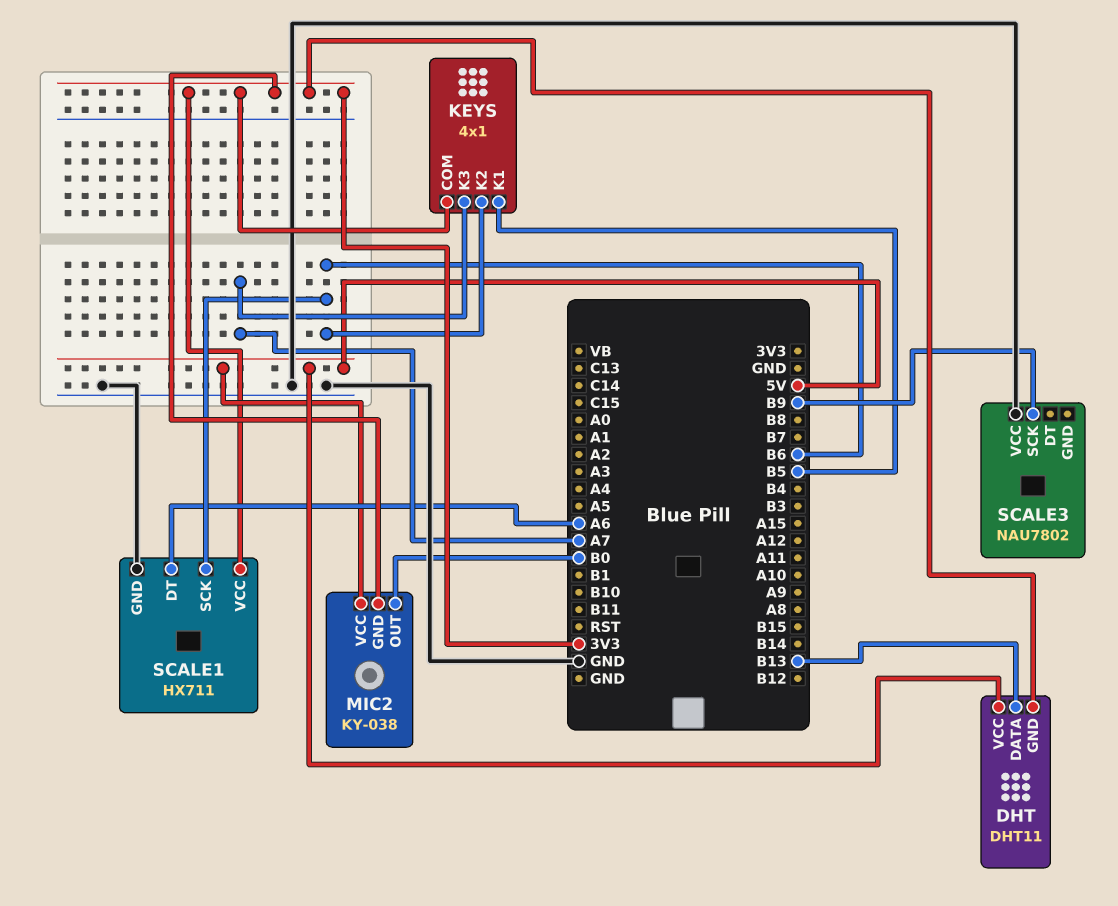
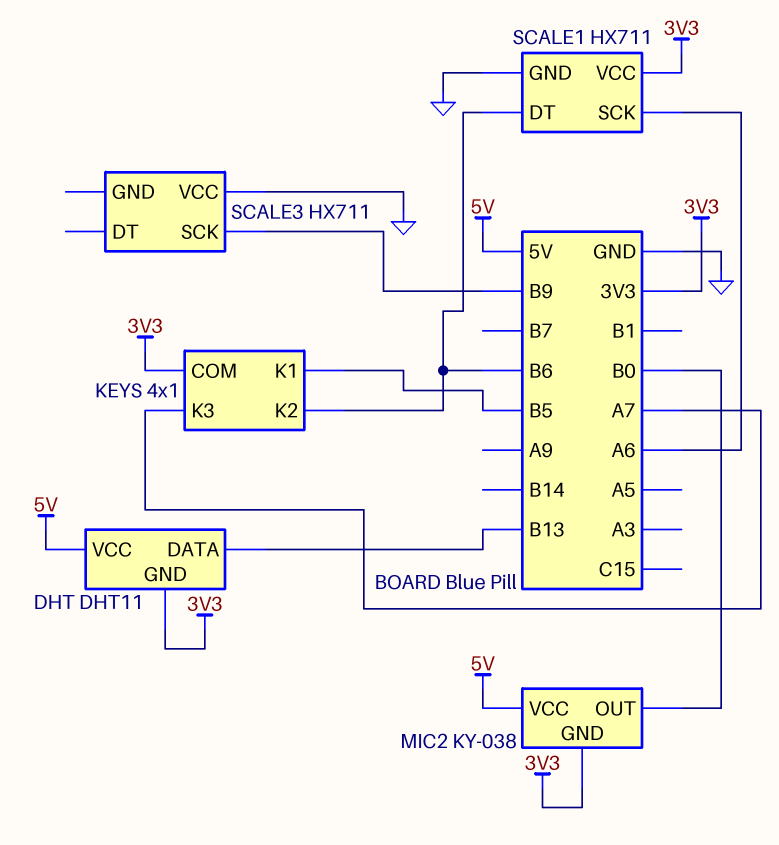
SCALE1 pin DT: A6 -> B6
SCALE1 pin SCK: B6 -> A6
SCALE3: NAU7802 -> HX711

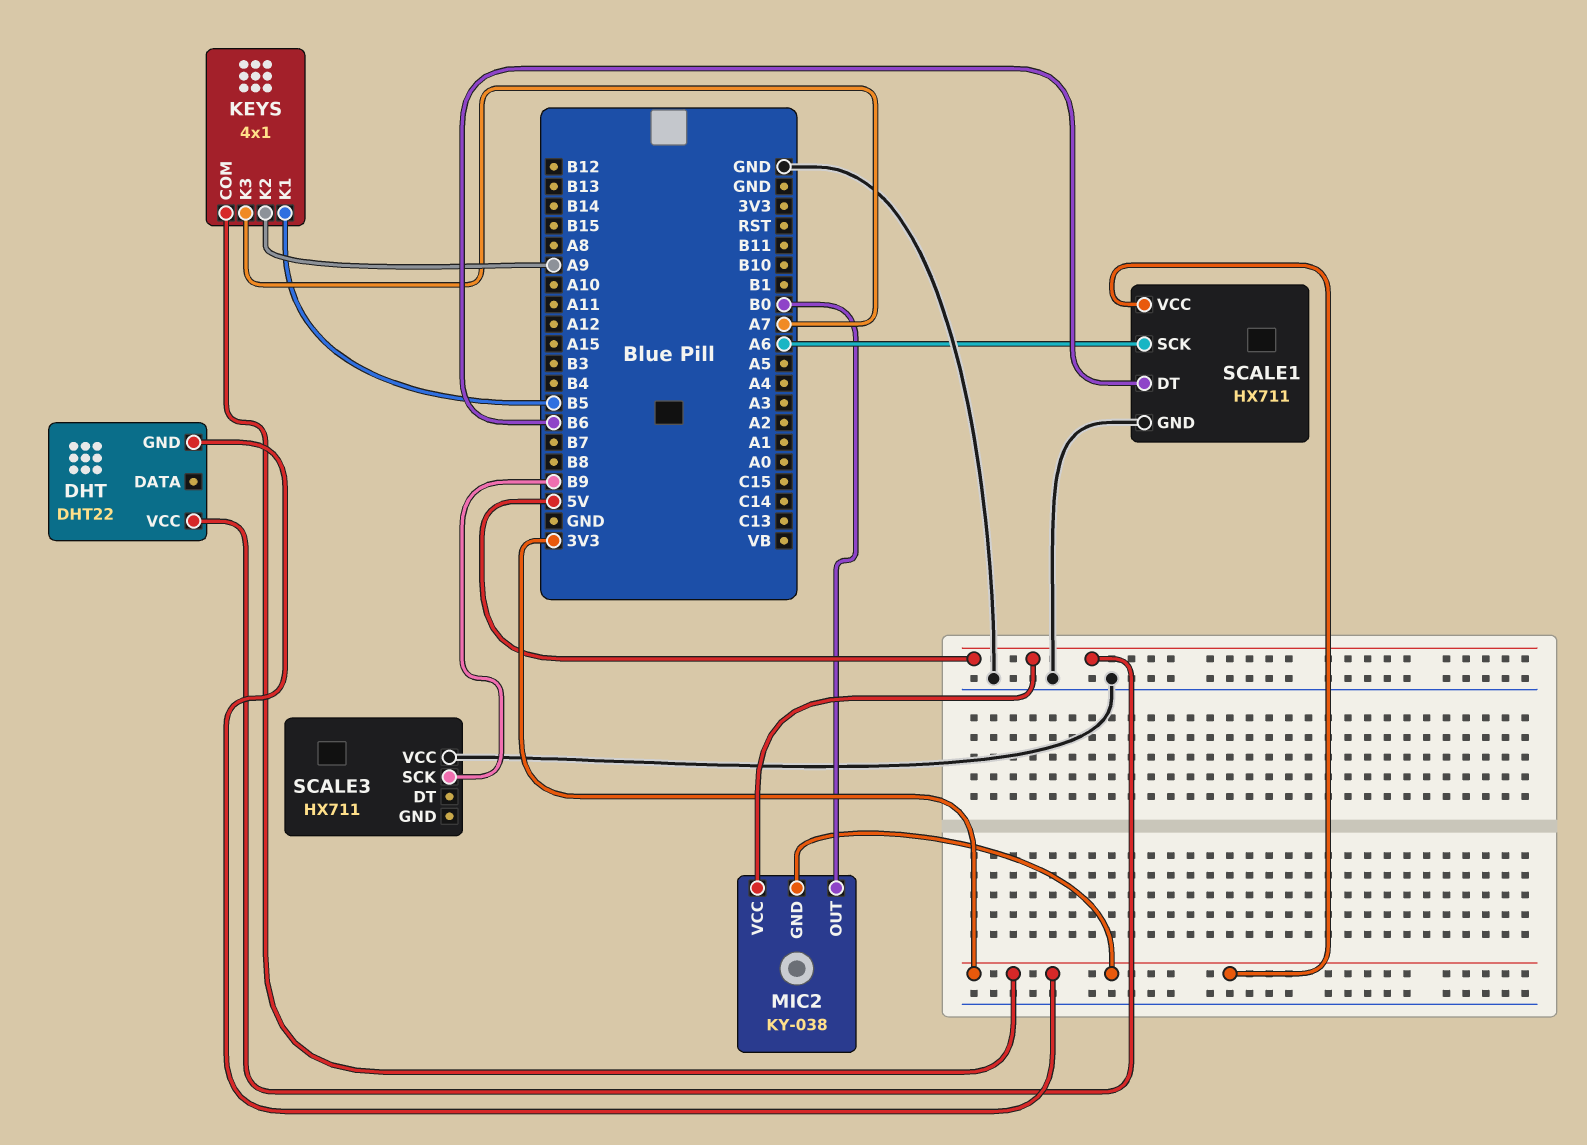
DHT: DHT11 -> DHT22
DHT pin DATA: B13 -> none
KEYS pin K2: B6 -> A9

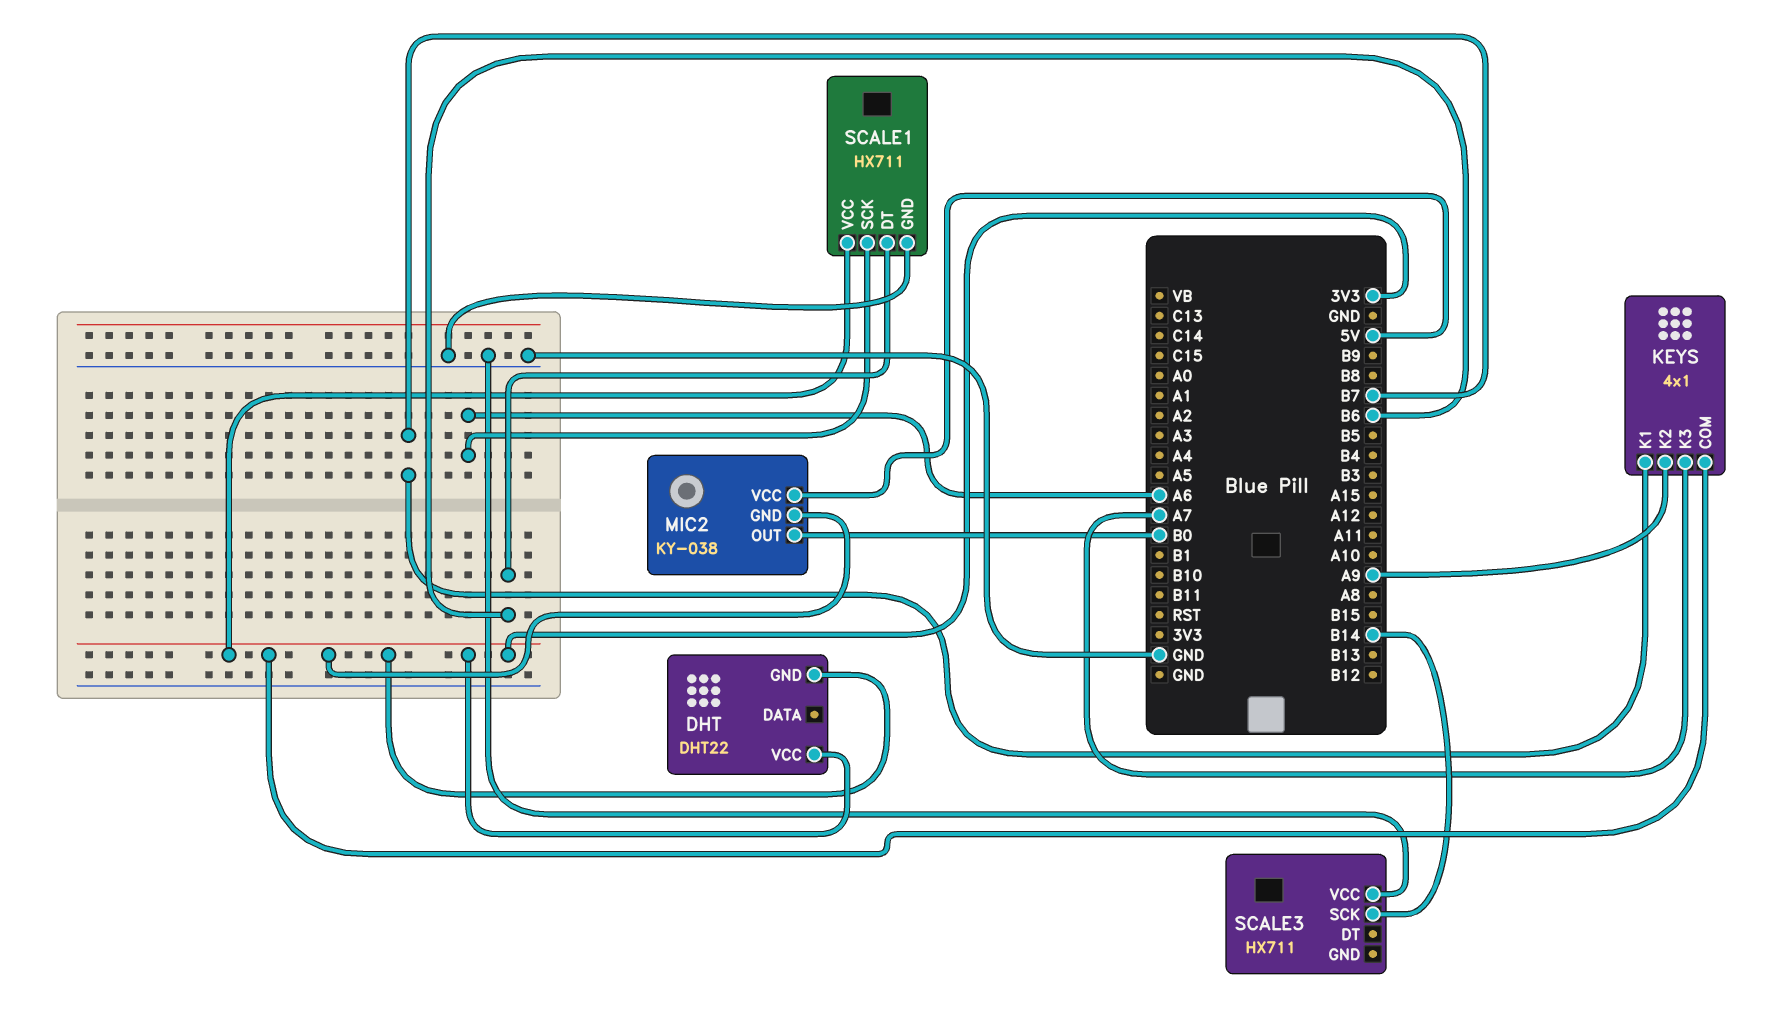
DHT pin VCC: 5V -> 3V3
KEYS pin K1: B5 -> B7
SCALE3 pin SCK: B9 -> B14

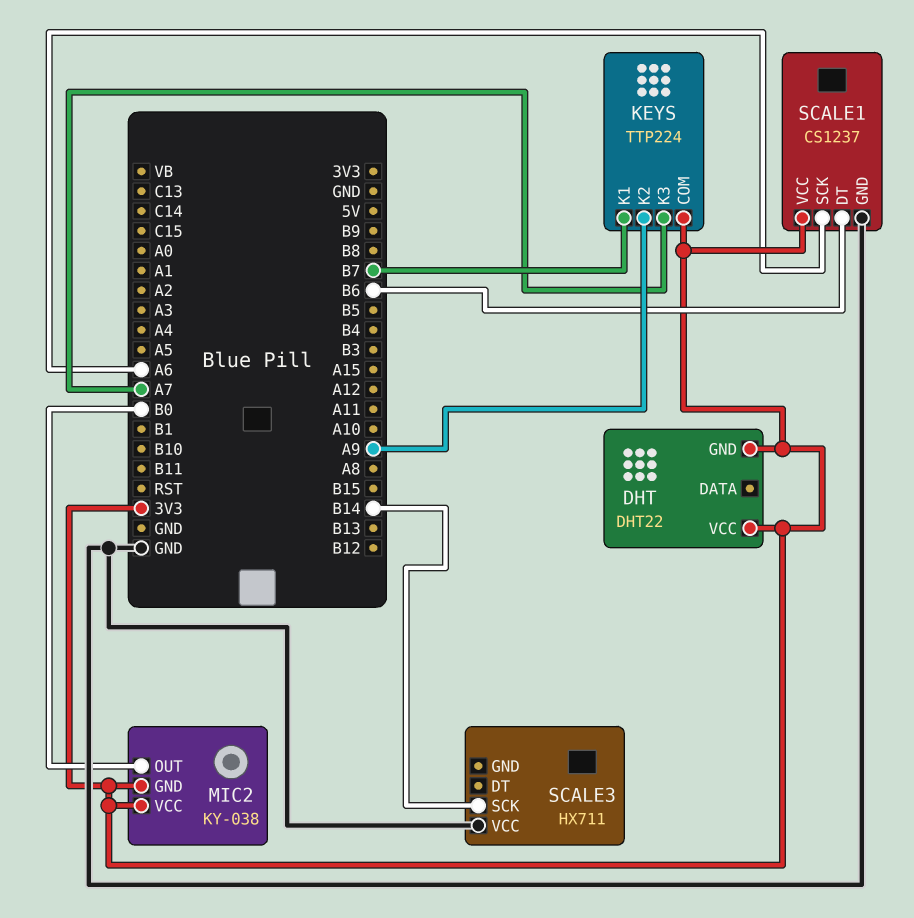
KEYS: 4x1 -> TTP224
MIC2 pin VCC: 5V -> 3V3
SCALE1: HX711 -> CS1237

